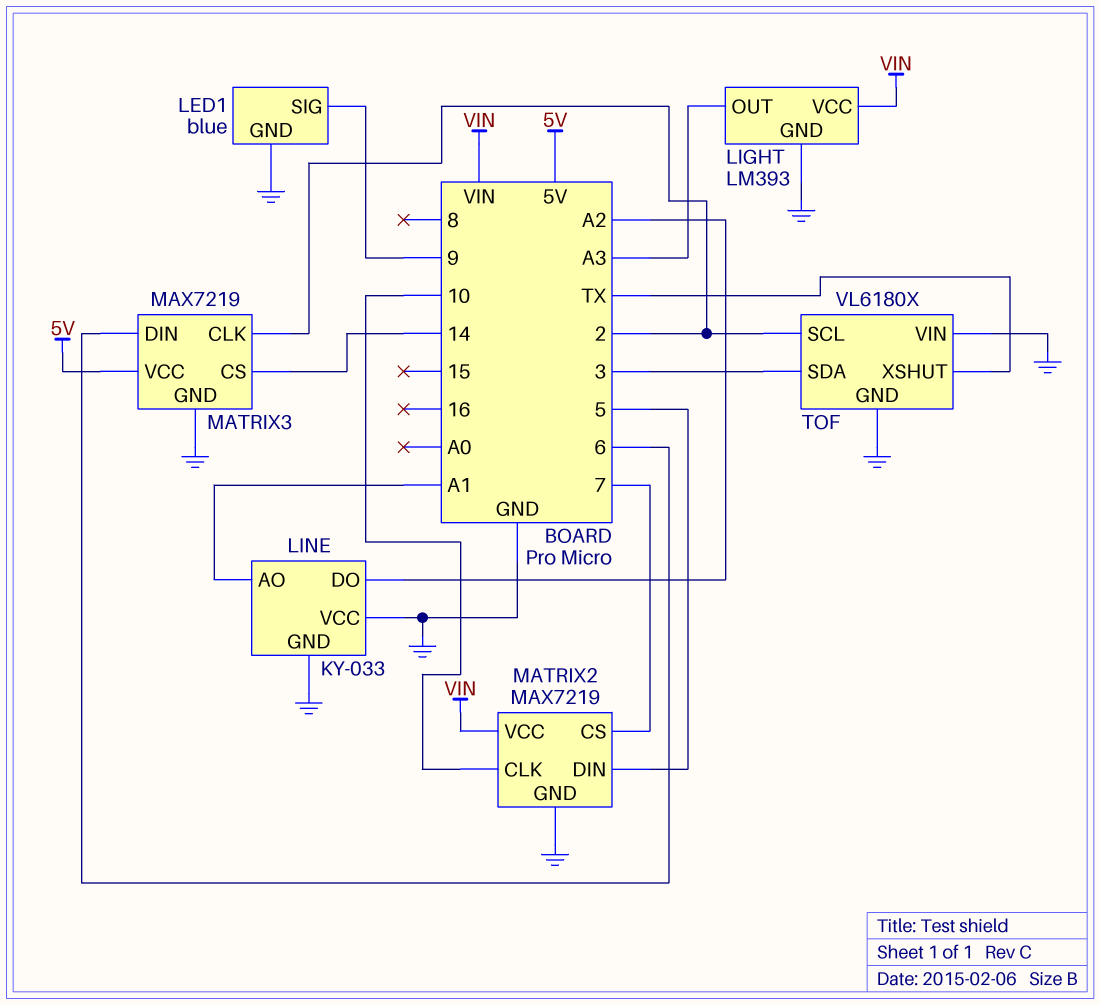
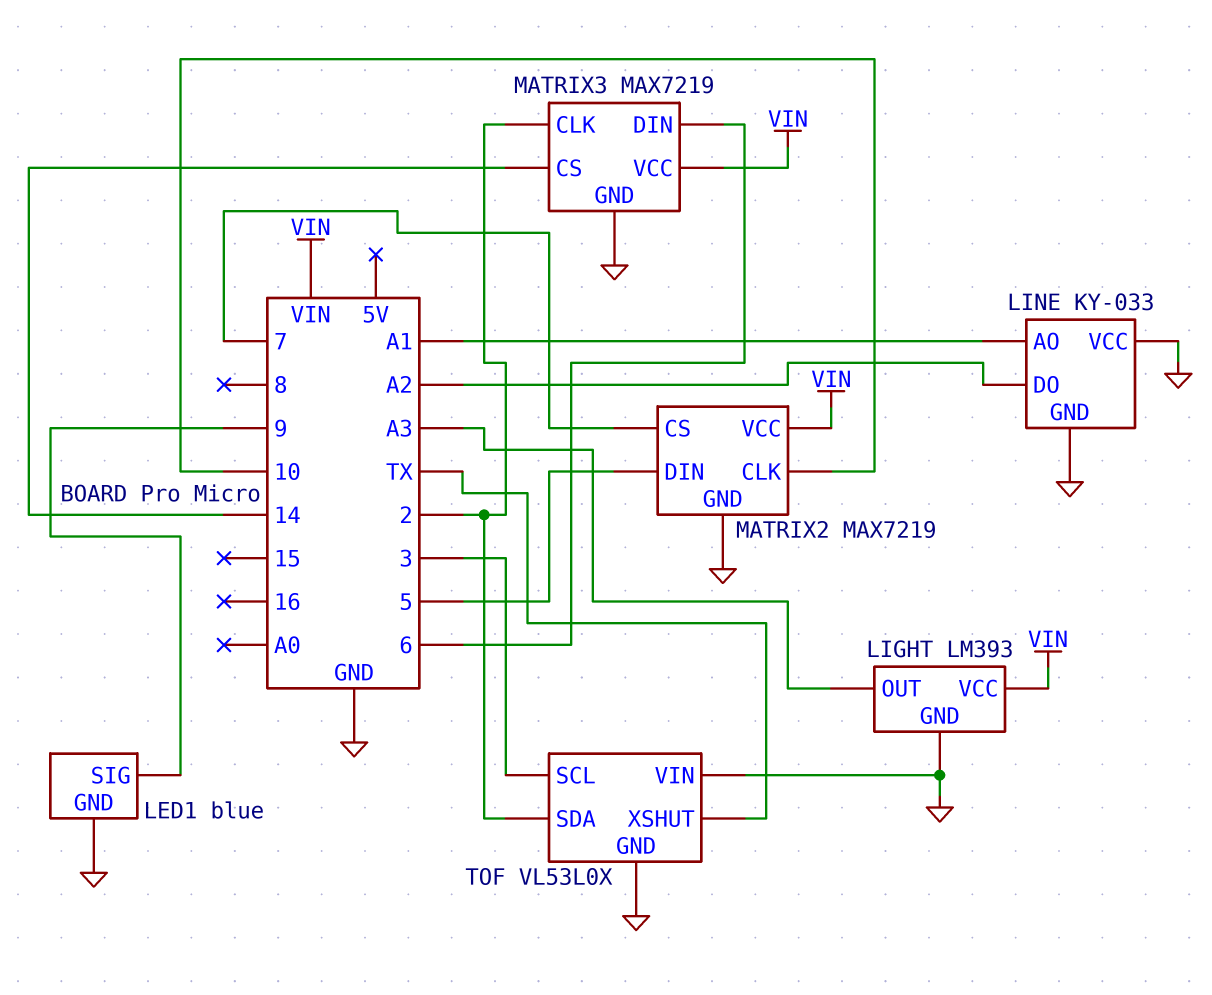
MATRIX3 pin VCC: 5V -> VIN
TOF: VL6180X -> VL53L0X
TOF pin SCL: 2 -> 3
TOF pin SDA: 3 -> 2

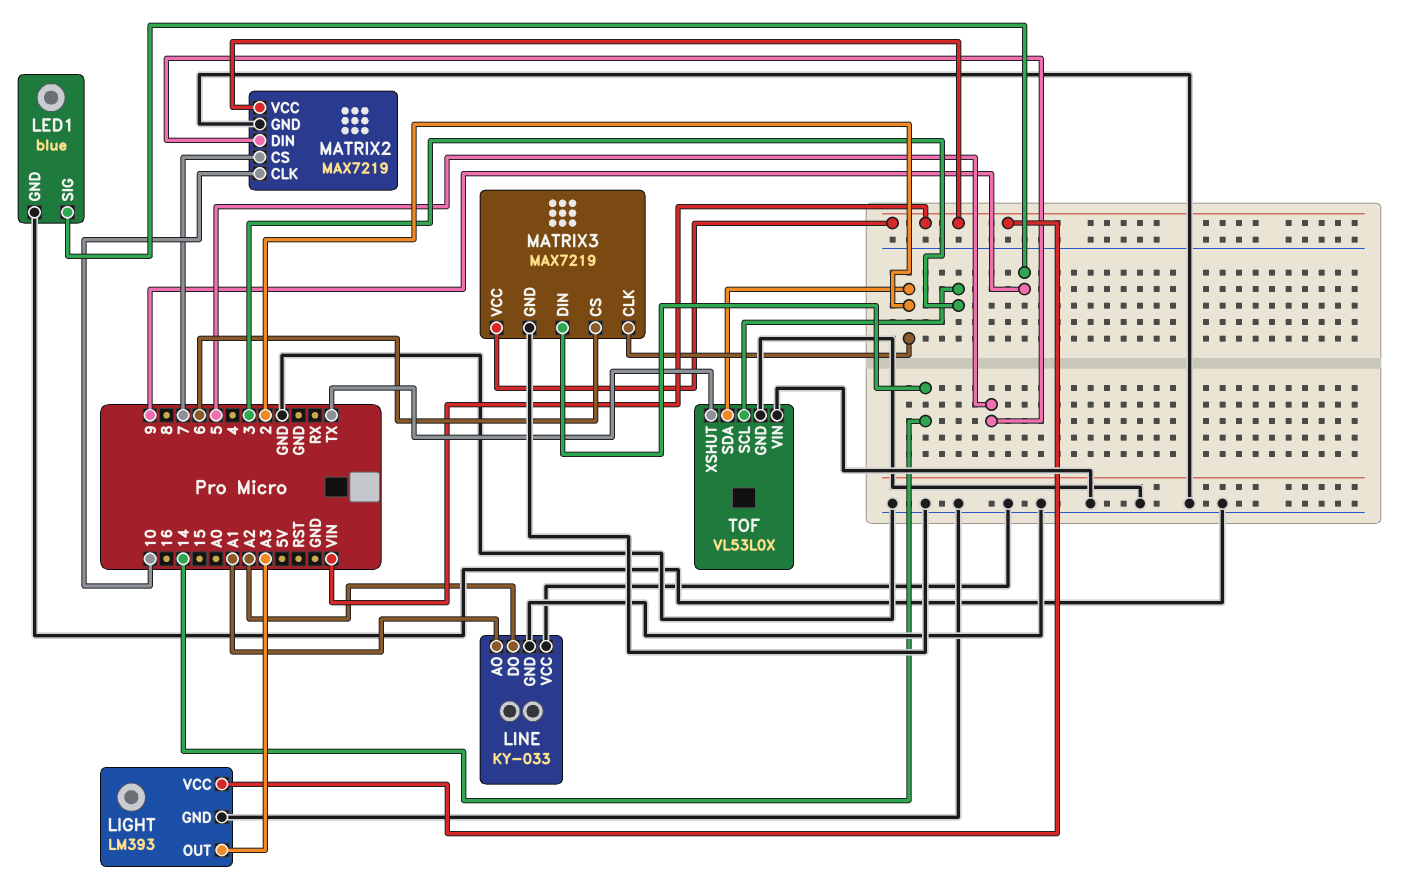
MATRIX3 pin CS: 14 -> 6
MATRIX3 pin DIN: 6 -> 14

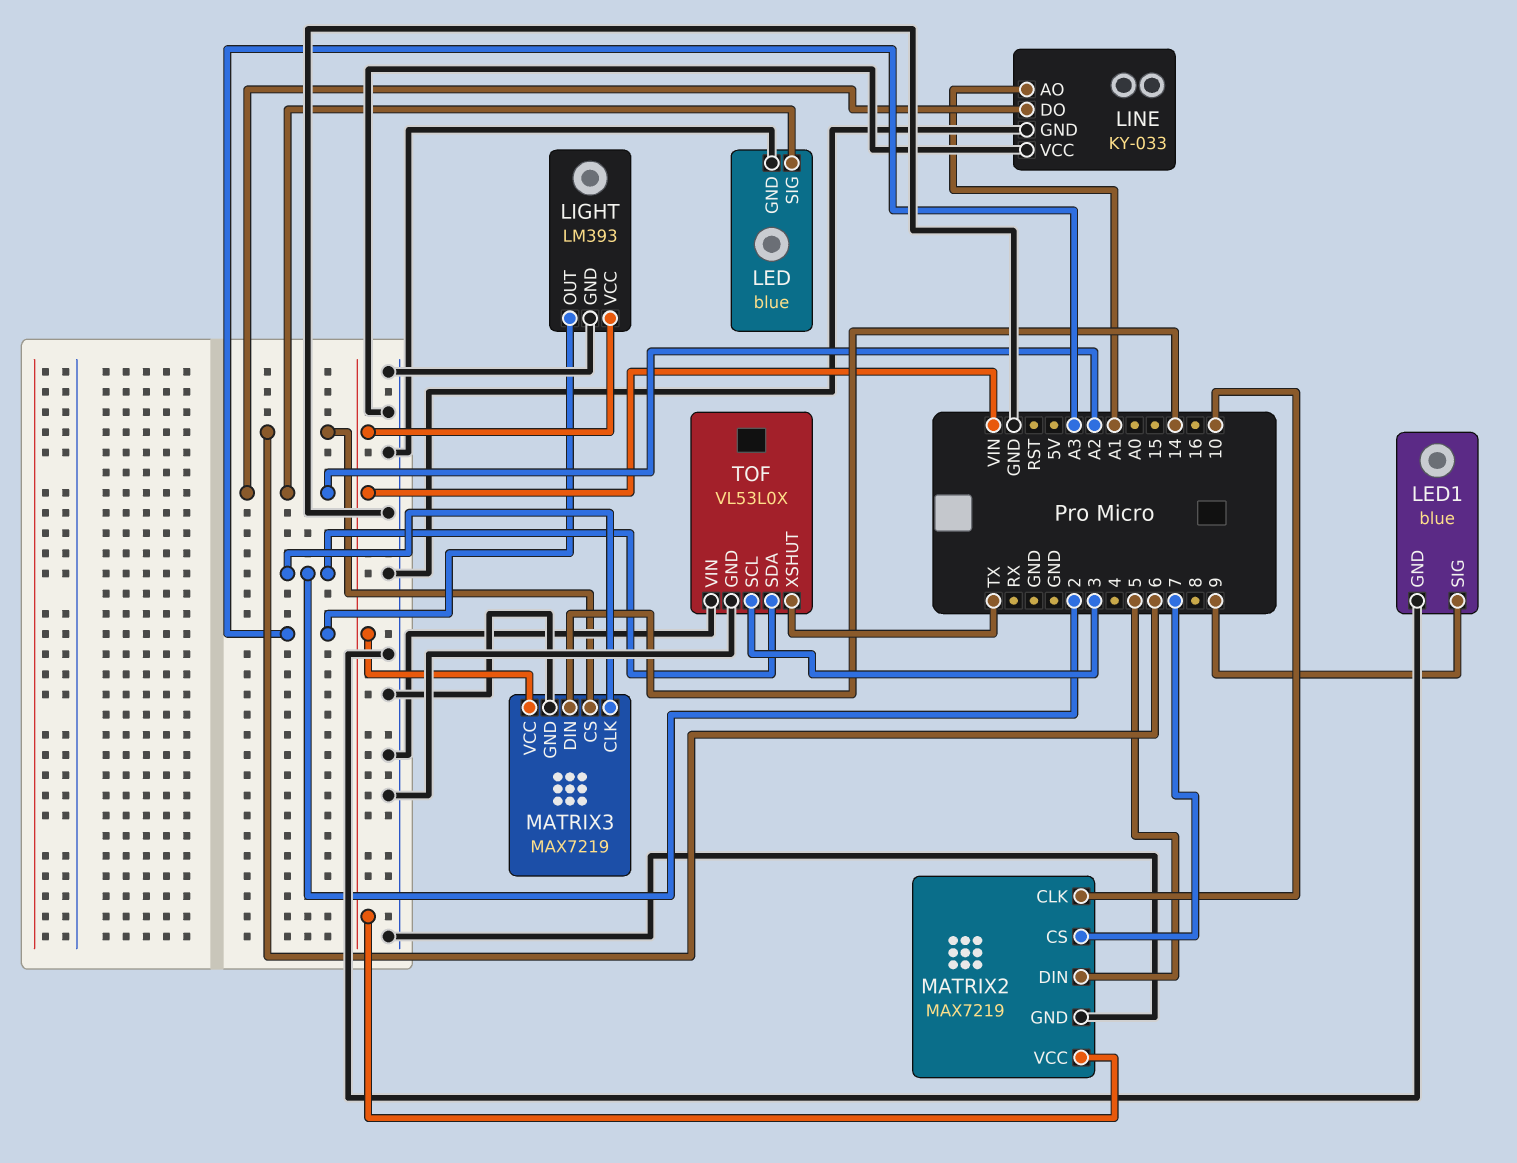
LED: none -> blue
LED pin GND: none -> GND
LED pin SIG: none -> A2

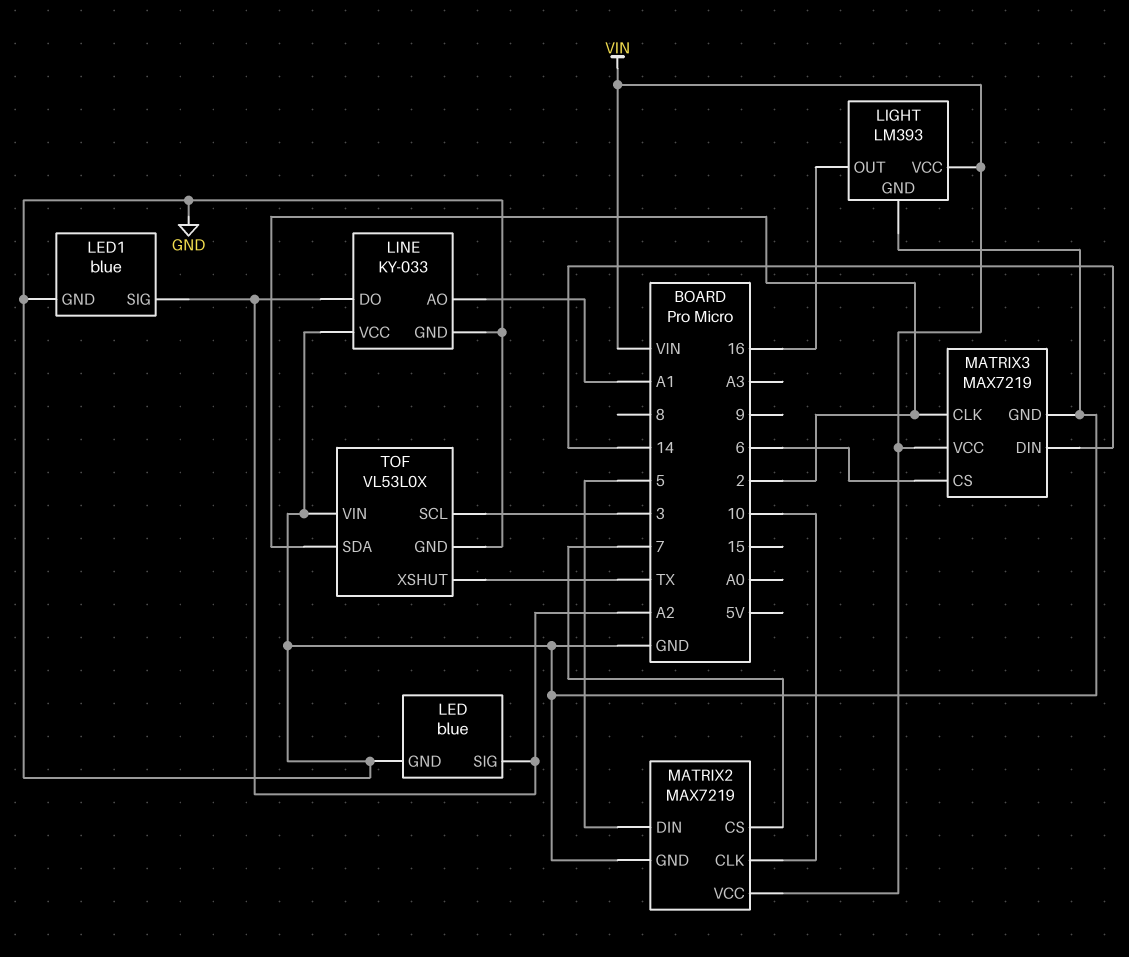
LED1 pin SIG: 9 -> A2
LIGHT pin OUT: A3 -> 16

